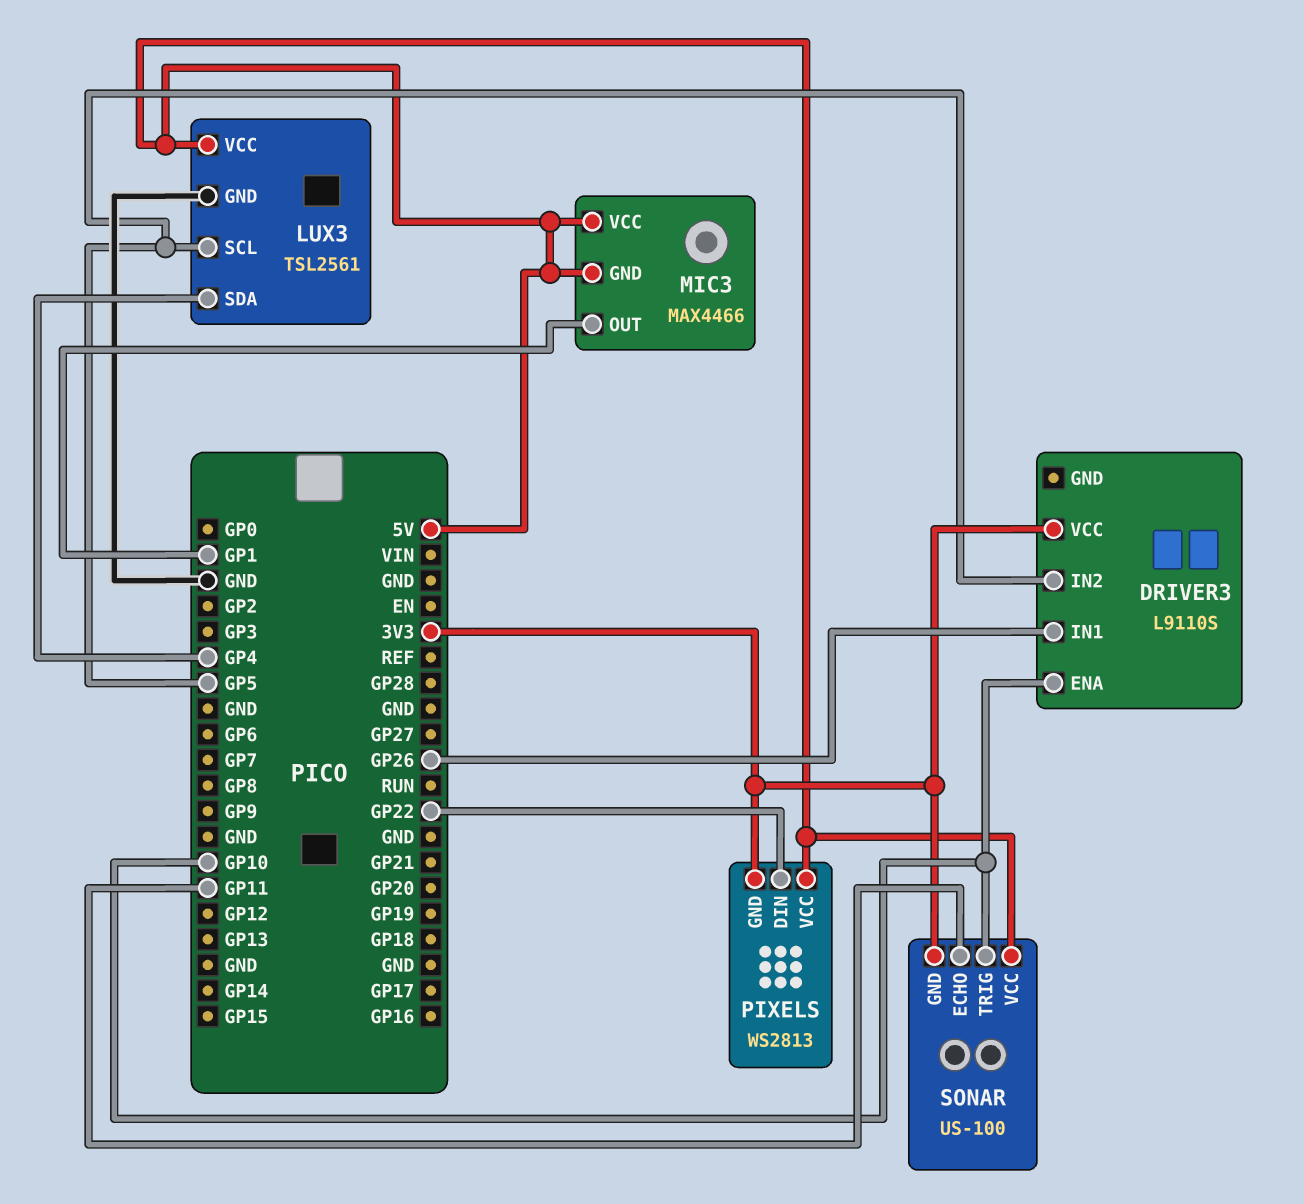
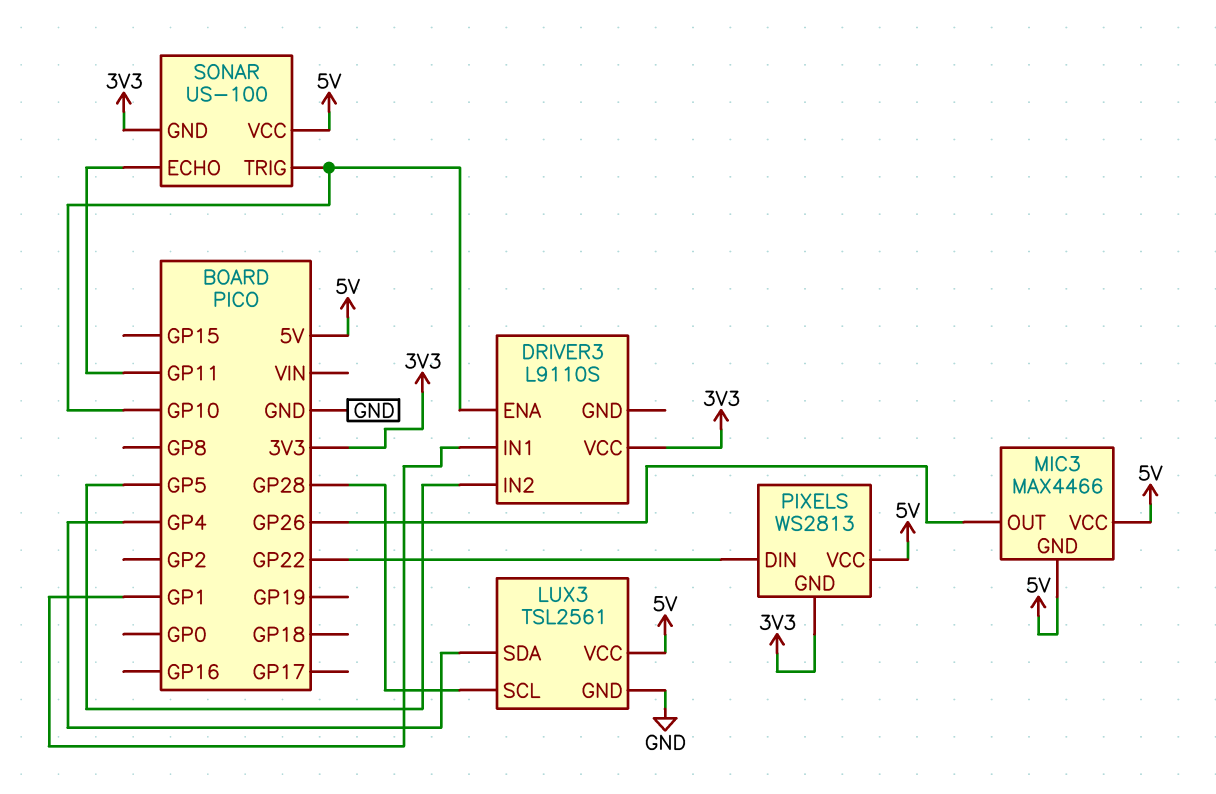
DRIVER3 pin IN1: GP26 -> GP1
LUX3 pin SCL: GP5 -> GP28
MIC3 pin OUT: GP1 -> GP26

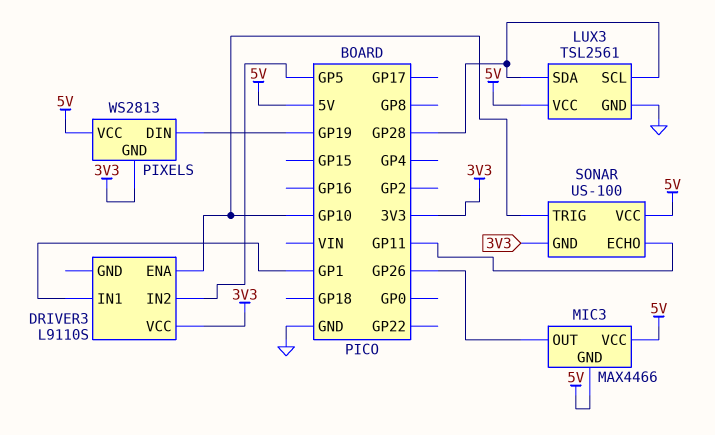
LUX3 pin SDA: GP4 -> GP28
PIXELS pin DIN: GP22 -> GP19

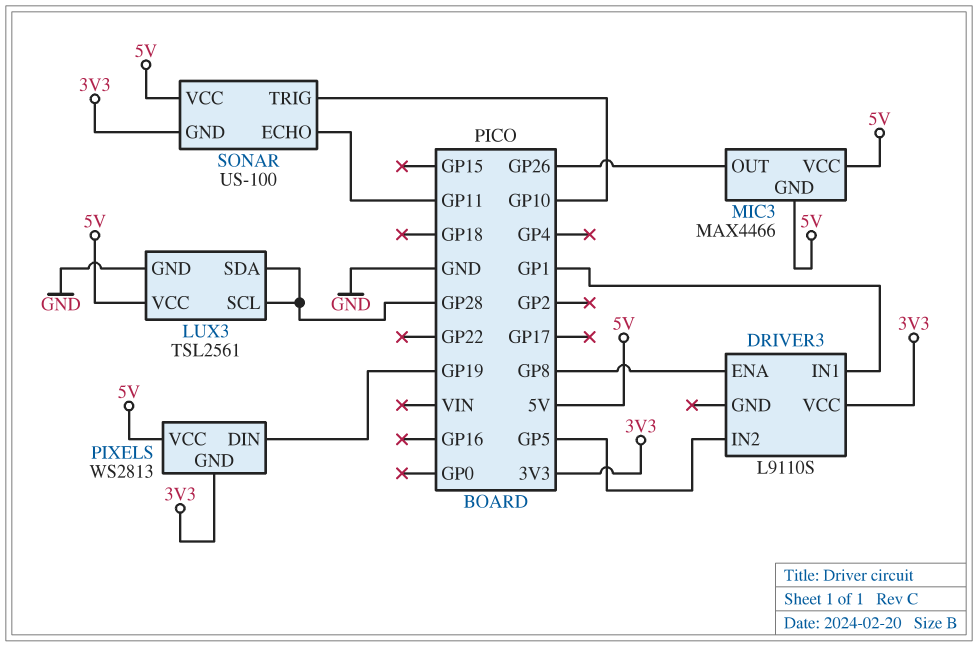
DRIVER3 pin ENA: GP10 -> GP8

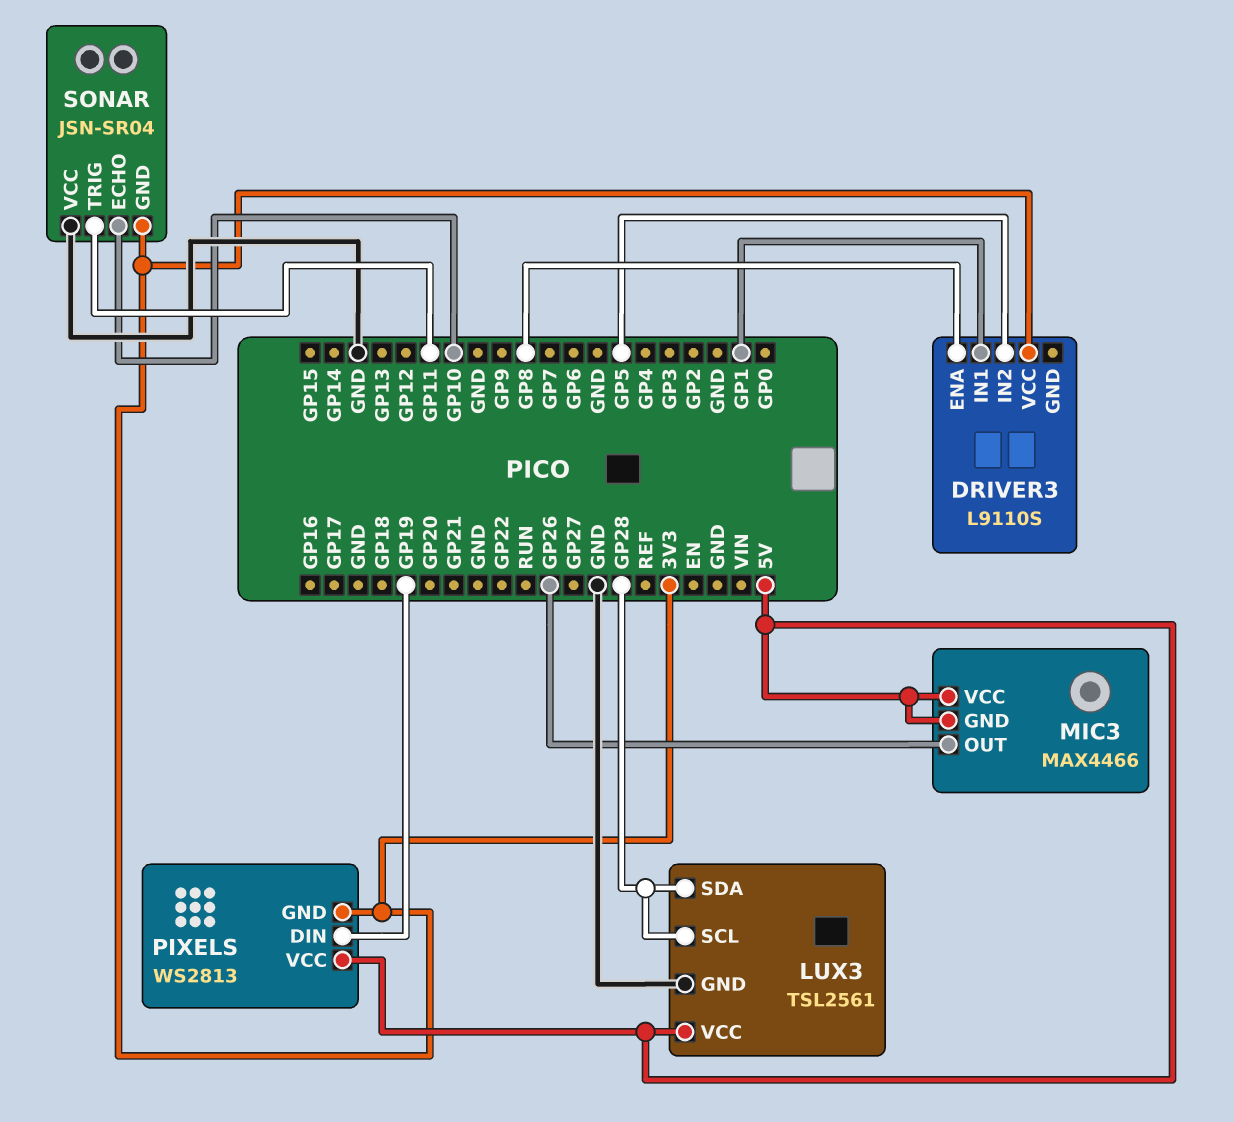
SONAR: US-100 -> JSN-SR04
SONAR pin ECHO: GP11 -> GP10
SONAR pin TRIG: GP10 -> GP11
SONAR pin VCC: 5V -> GND

